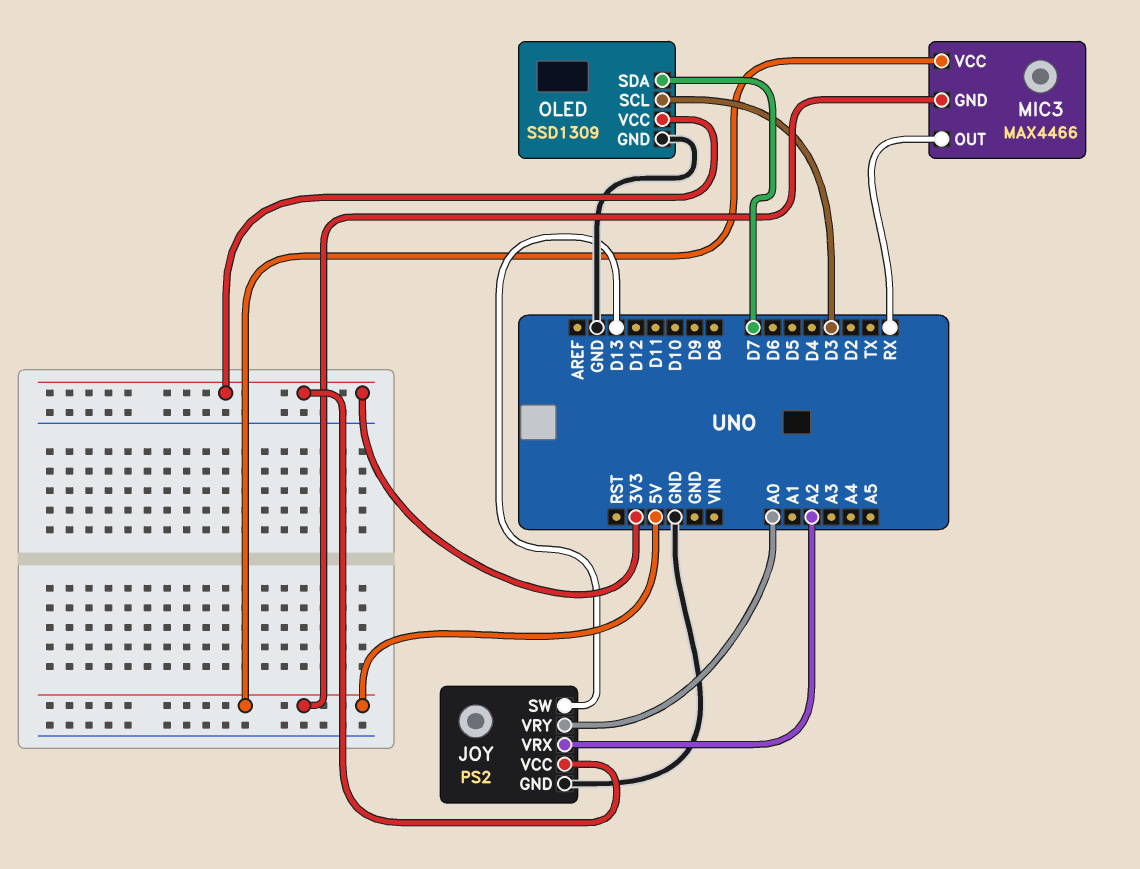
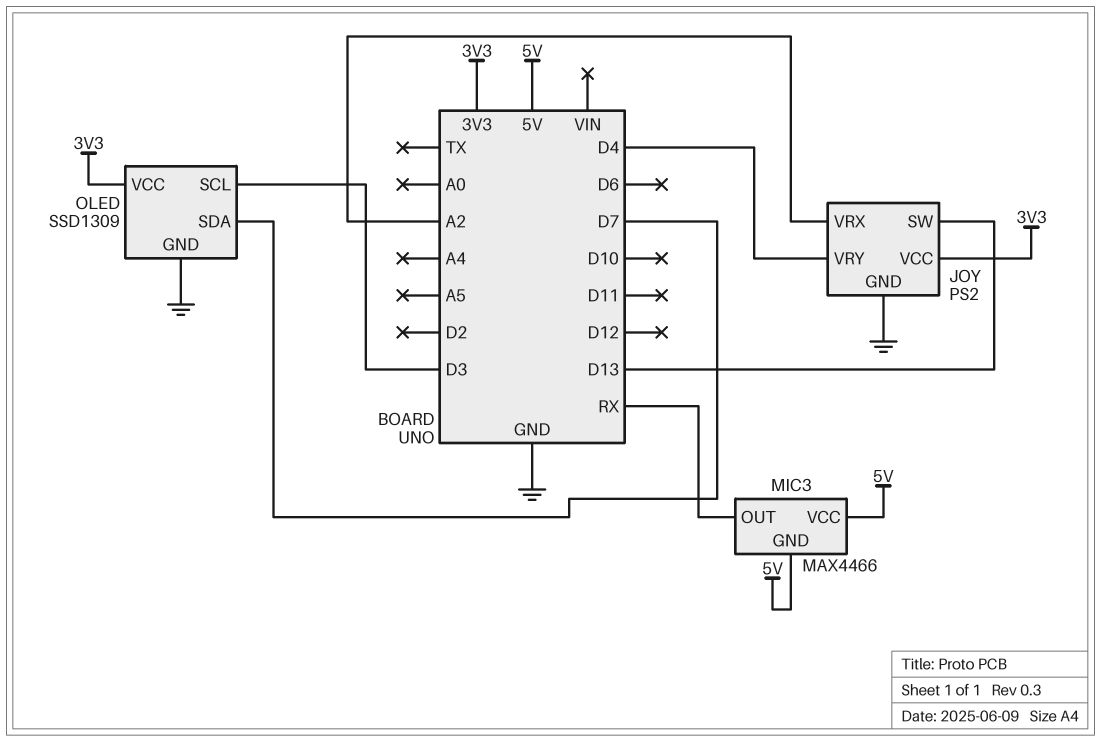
JOY pin VRY: A0 -> D4

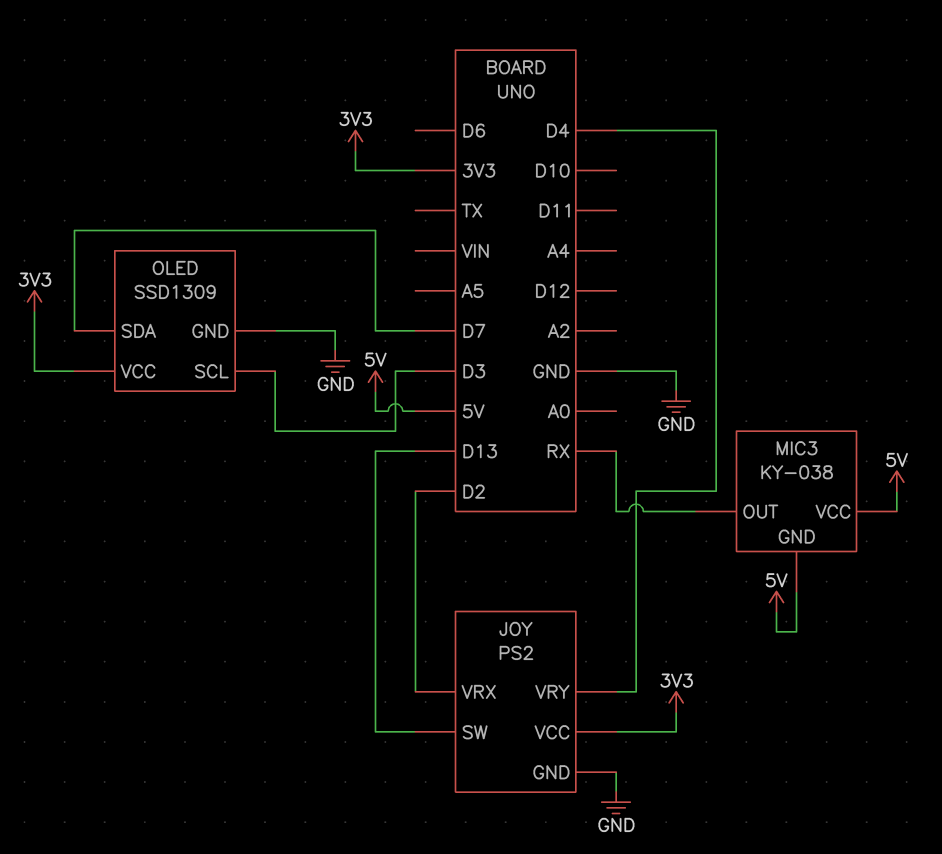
JOY pin VRX: A2 -> D2
MIC3: MAX4466 -> KY-038

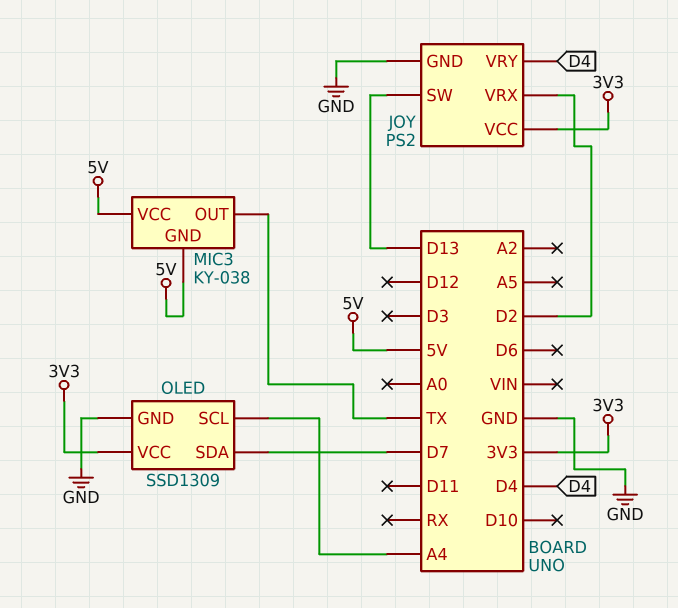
MIC3 pin OUT: RX -> TX
OLED pin SCL: D3 -> A4

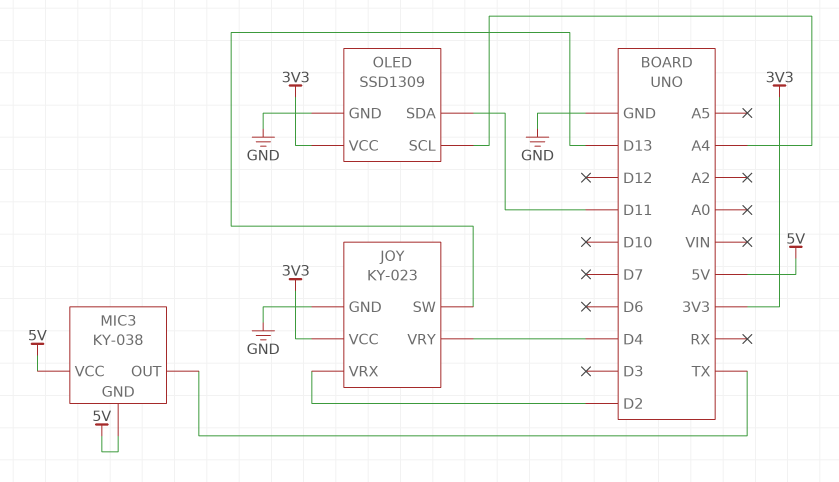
JOY: PS2 -> KY-023
OLED pin SDA: D7 -> D11

